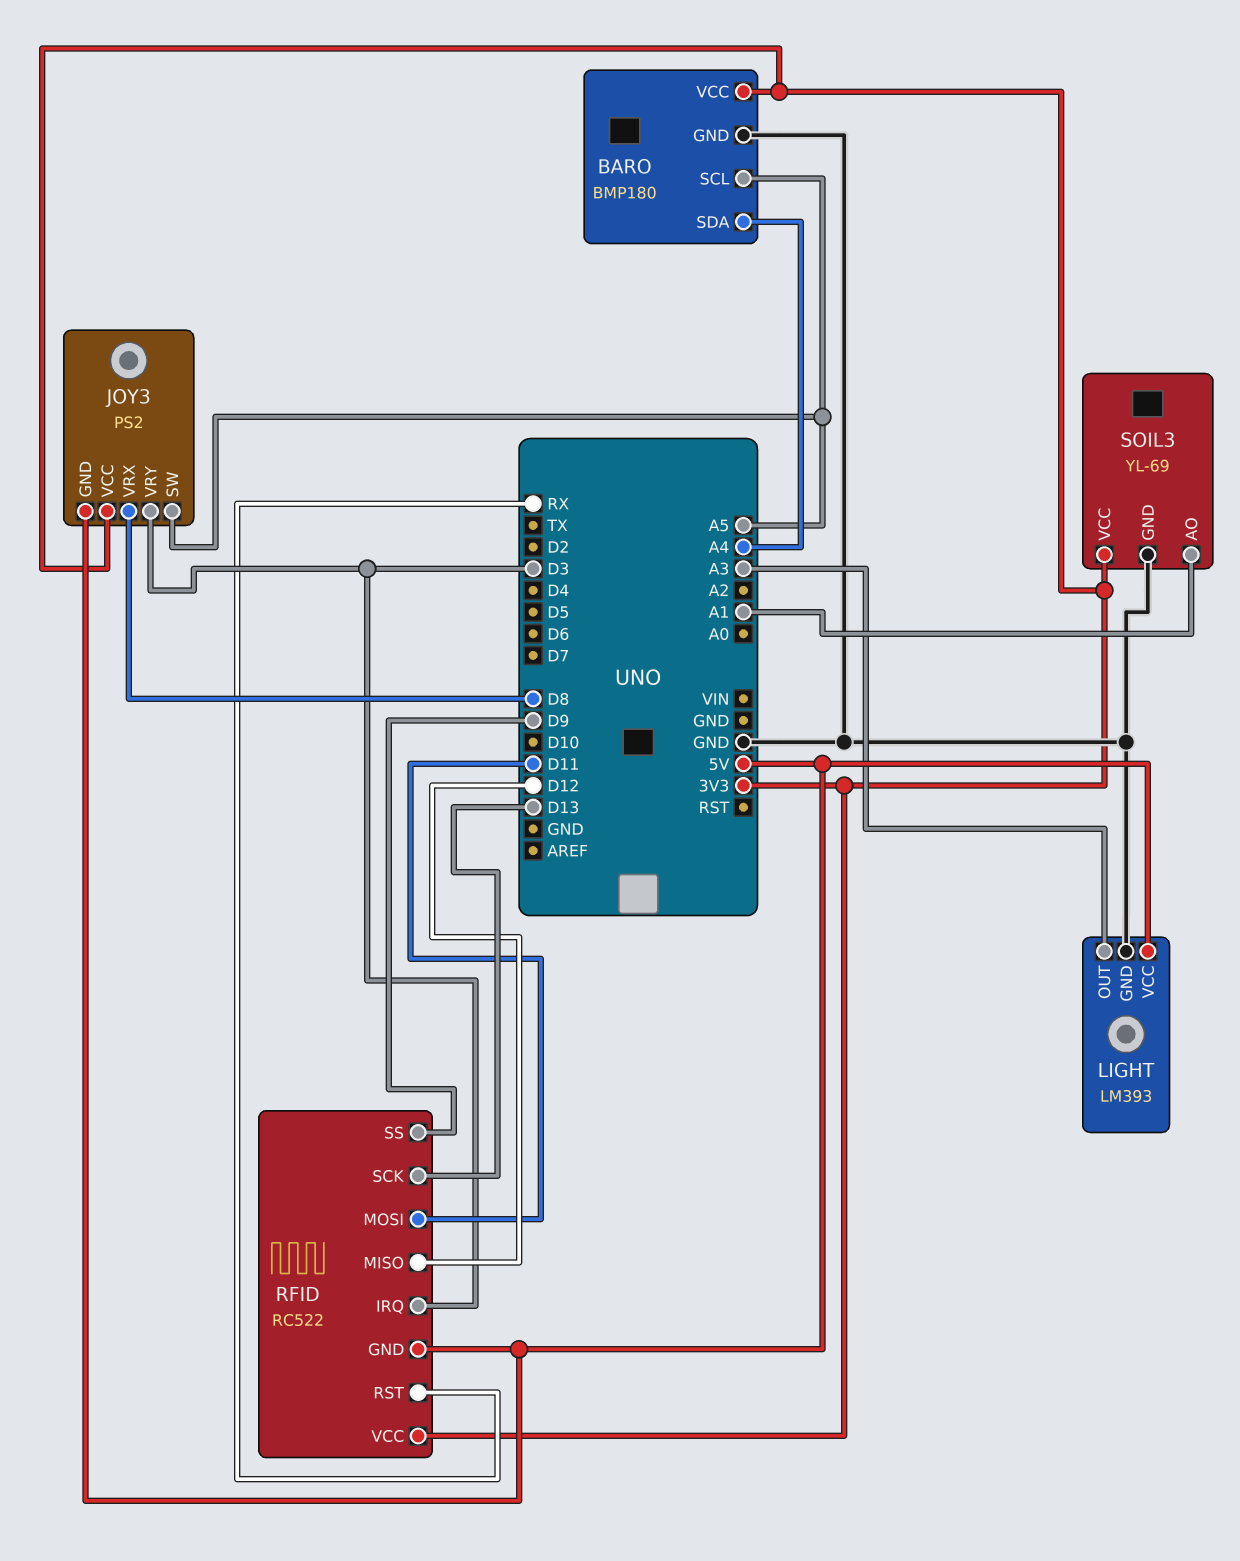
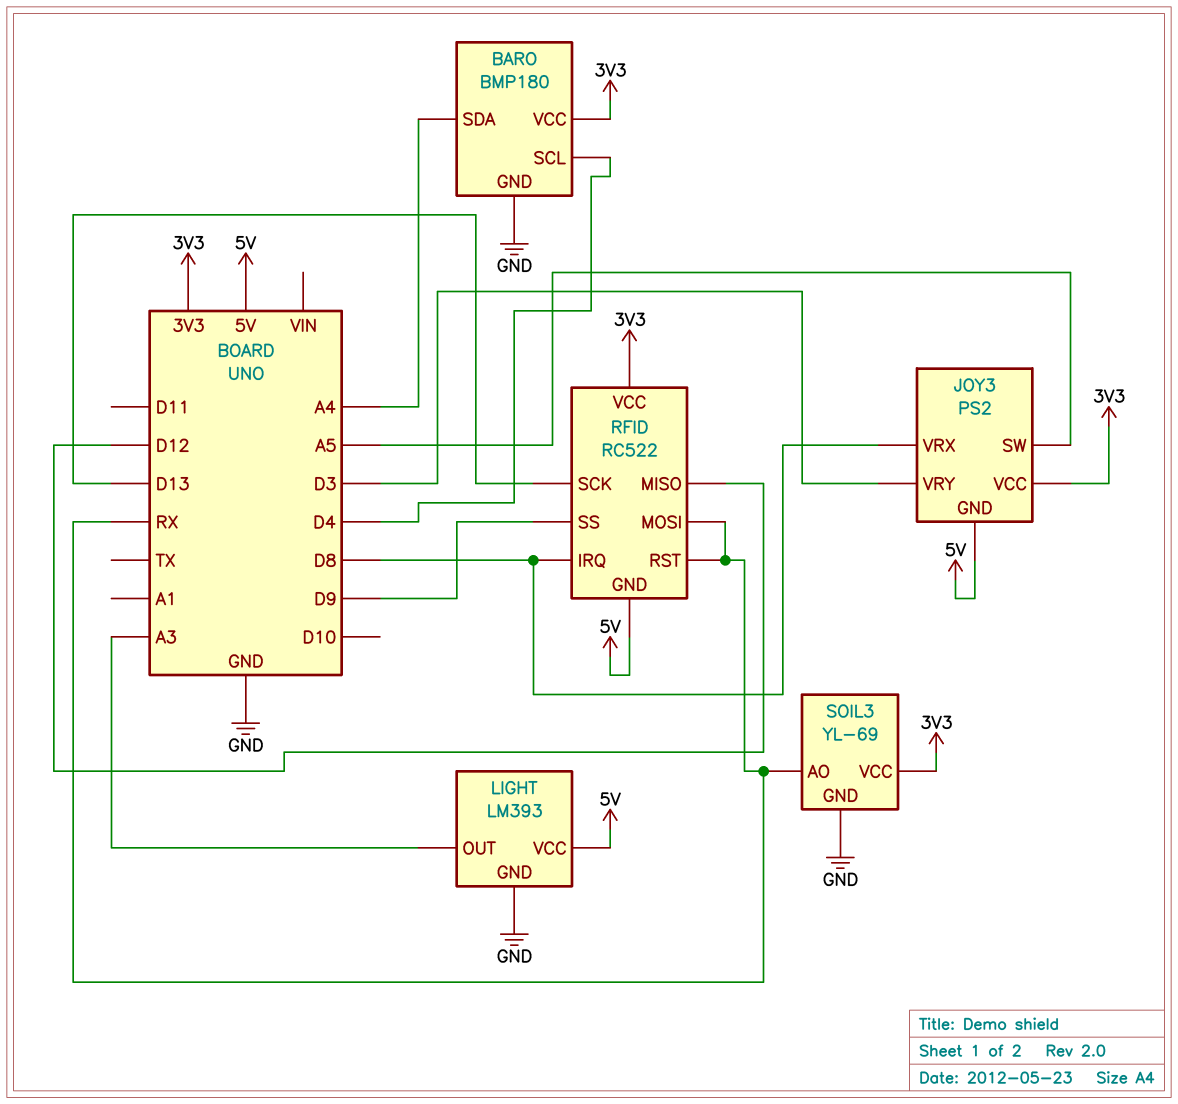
BARO pin SCL: A5 -> D4
RFID pin IRQ: D3 -> D8
RFID pin MOSI: D11 -> RX
SOIL3 pin AO: A1 -> RX

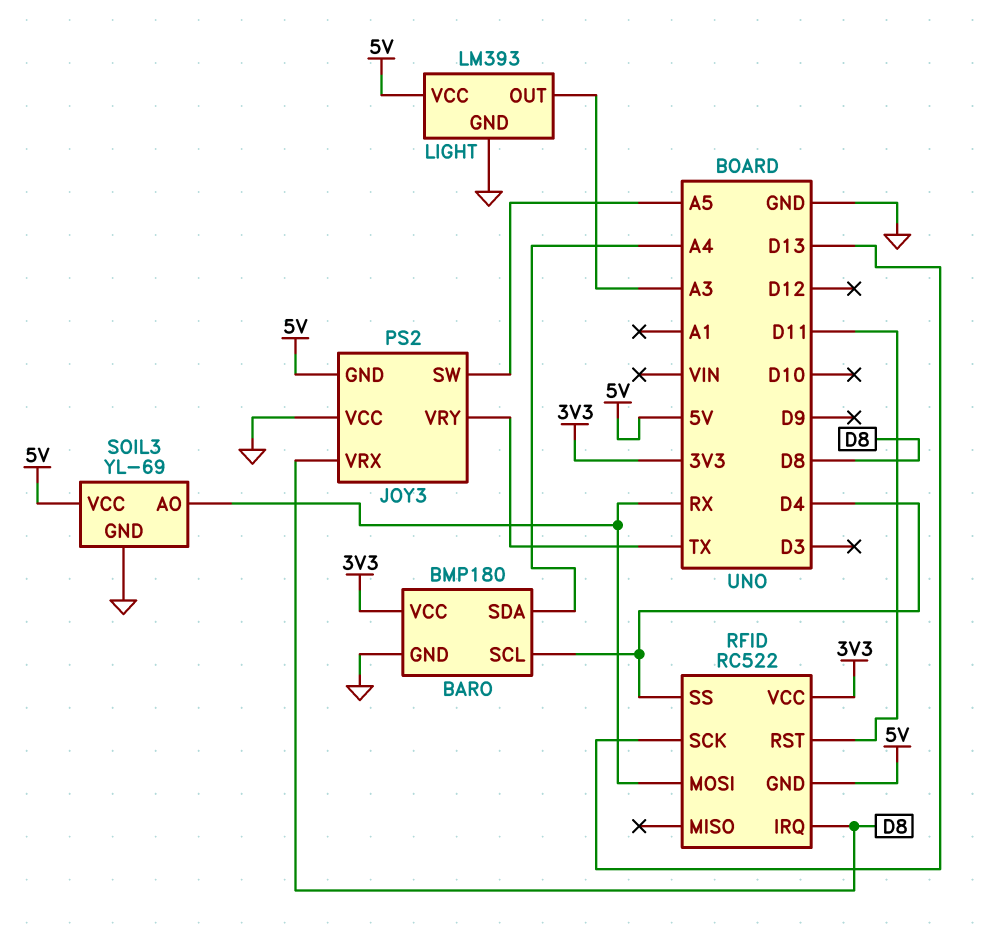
JOY3 pin VCC: 3V3 -> GND
JOY3 pin VRY: D3 -> TX
RFID pin MISO: D12 -> none
RFID pin RST: RX -> D11
RFID pin SS: D9 -> D4
SOIL3 pin VCC: 3V3 -> 5V

